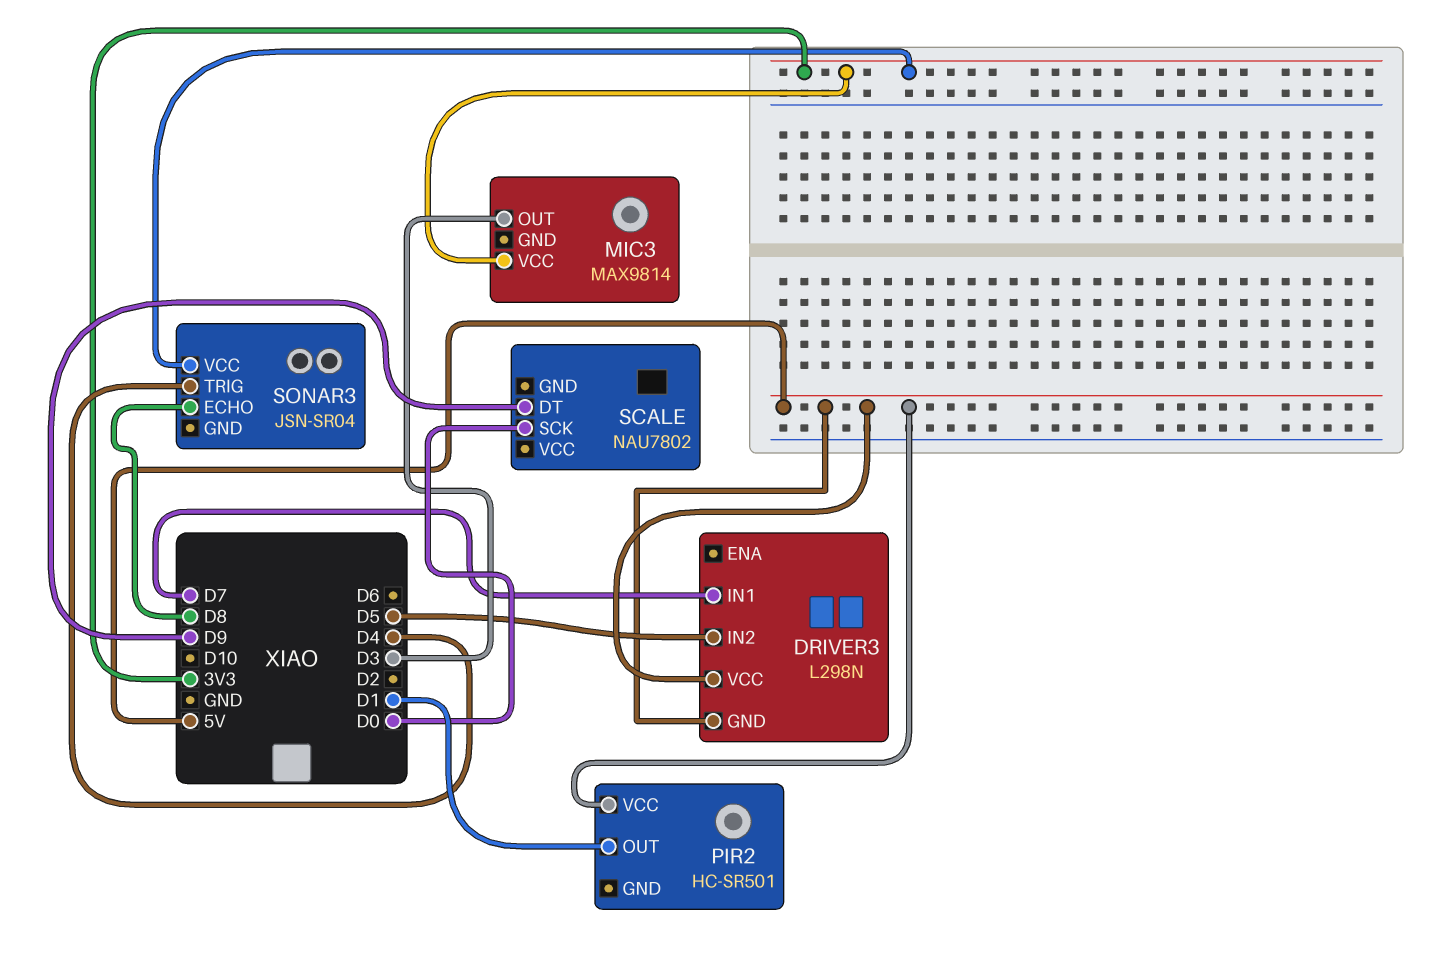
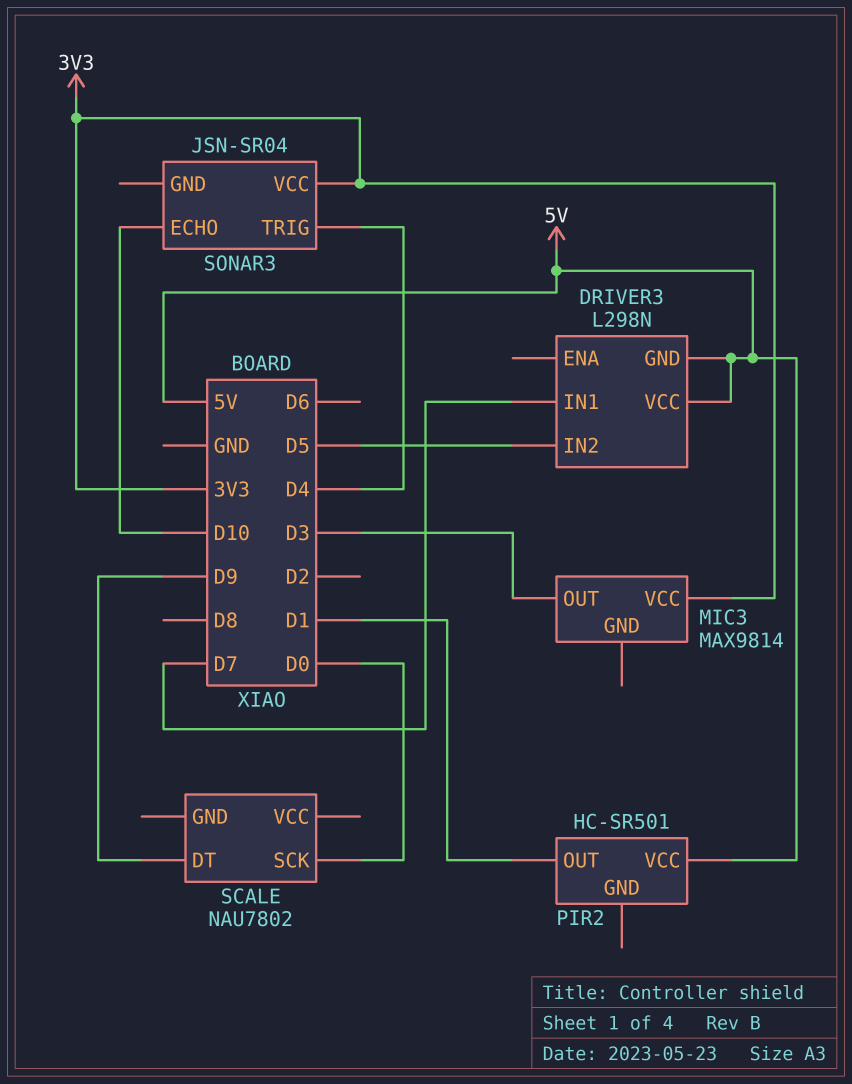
SONAR3 pin ECHO: D8 -> D10

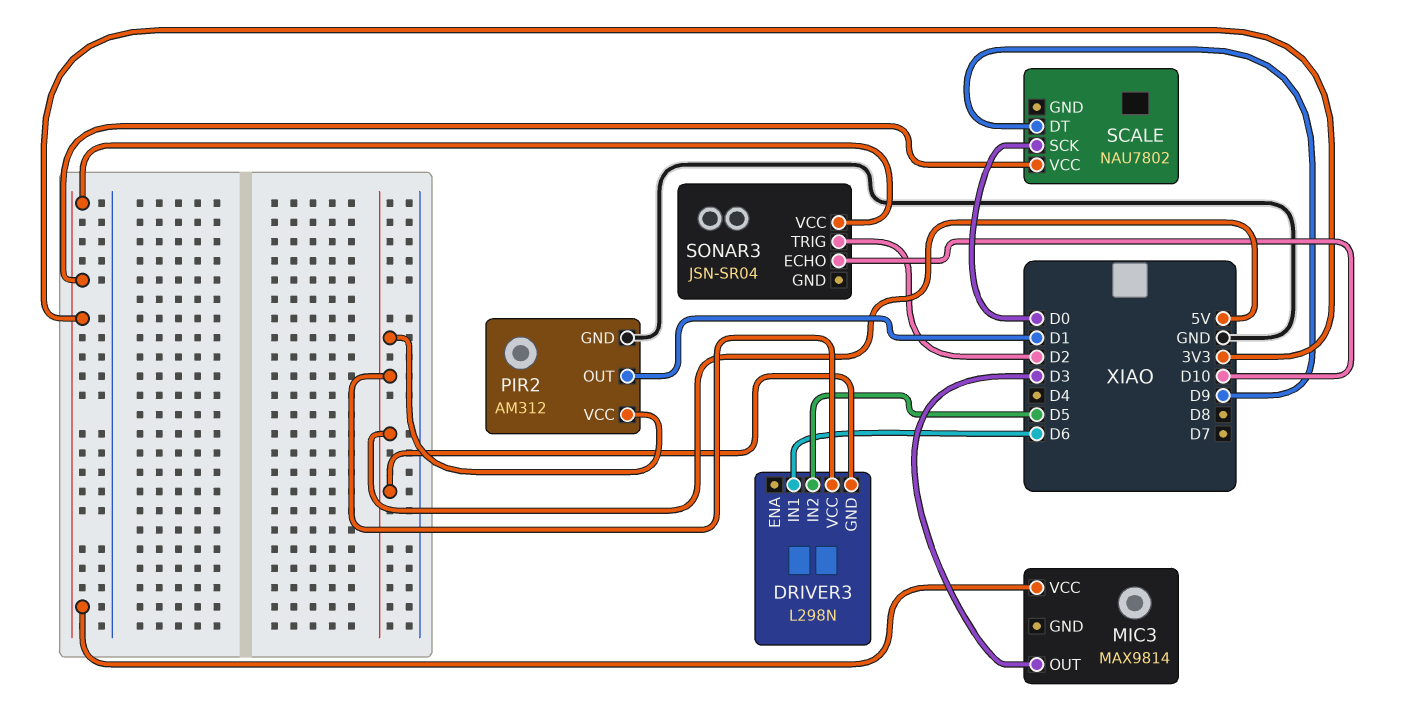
DRIVER3 pin IN1: D7 -> D6
PIR2: HC-SR501 -> AM312
PIR2 pin GND: none -> GND
SCALE pin VCC: none -> 3V3
SONAR3 pin TRIG: D4 -> D2

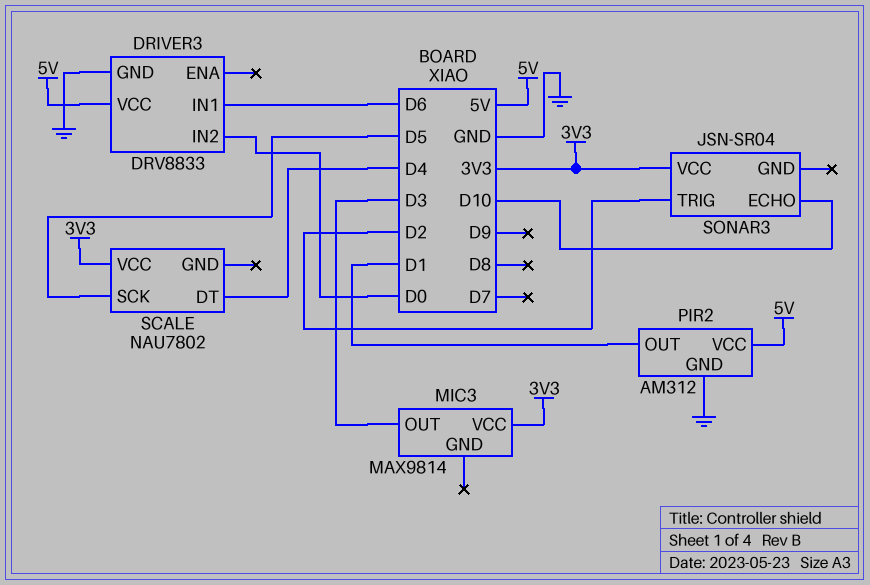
DRIVER3: L298N -> DRV8833
DRIVER3 pin GND: 5V -> GND
DRIVER3 pin IN2: D5 -> D0
SCALE pin DT: D9 -> D4
SCALE pin SCK: D0 -> D5

